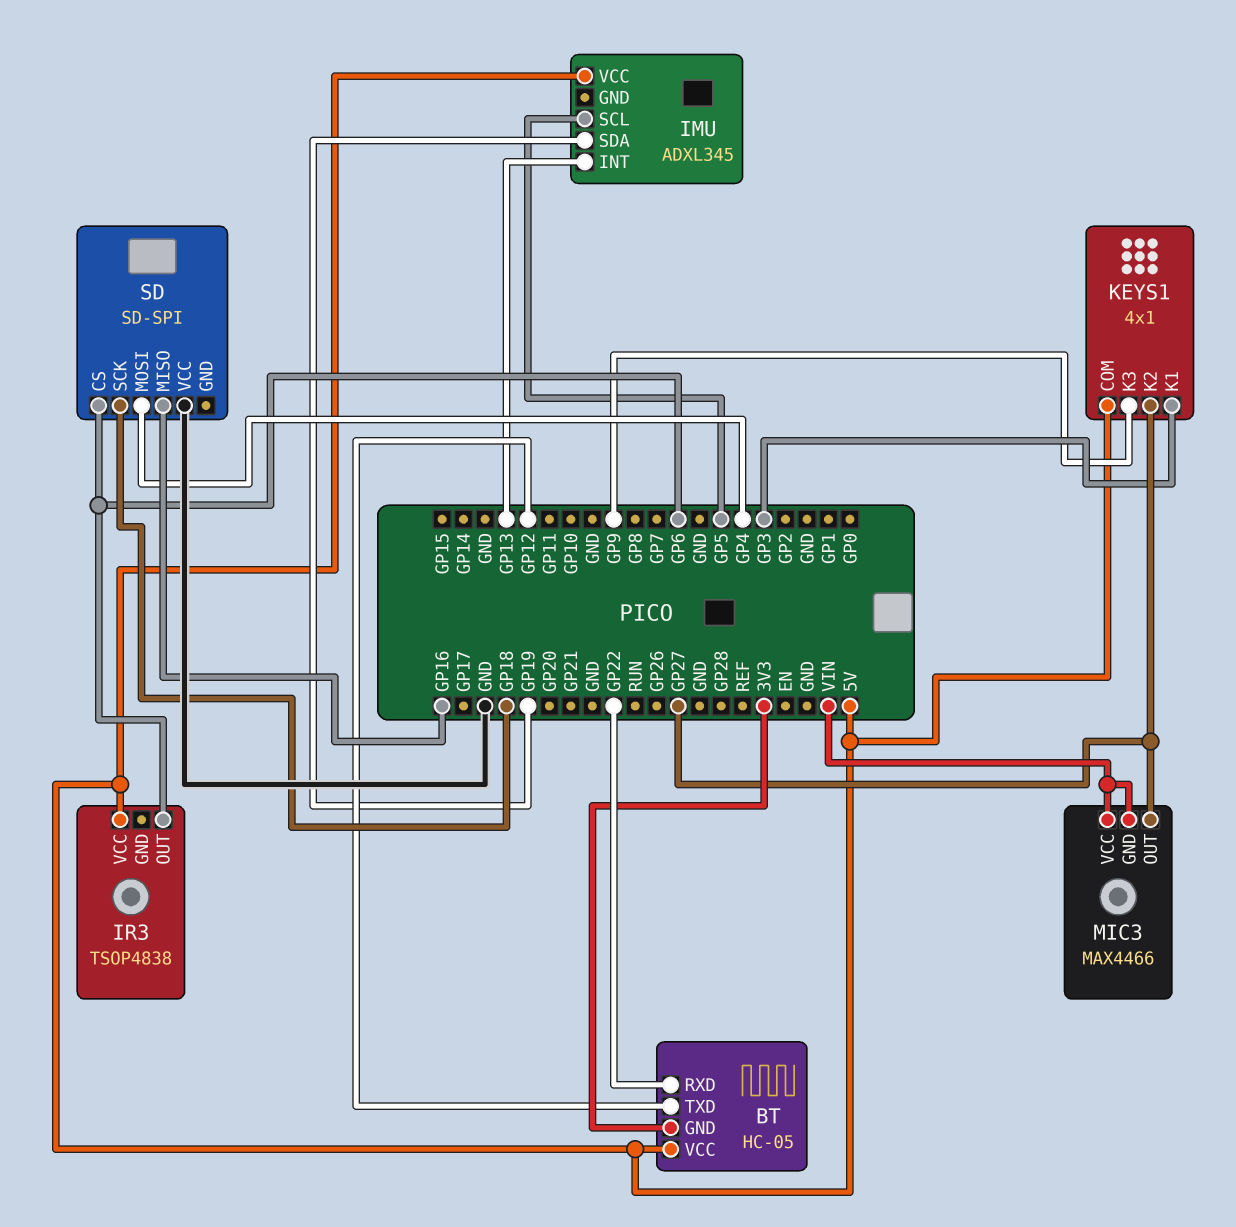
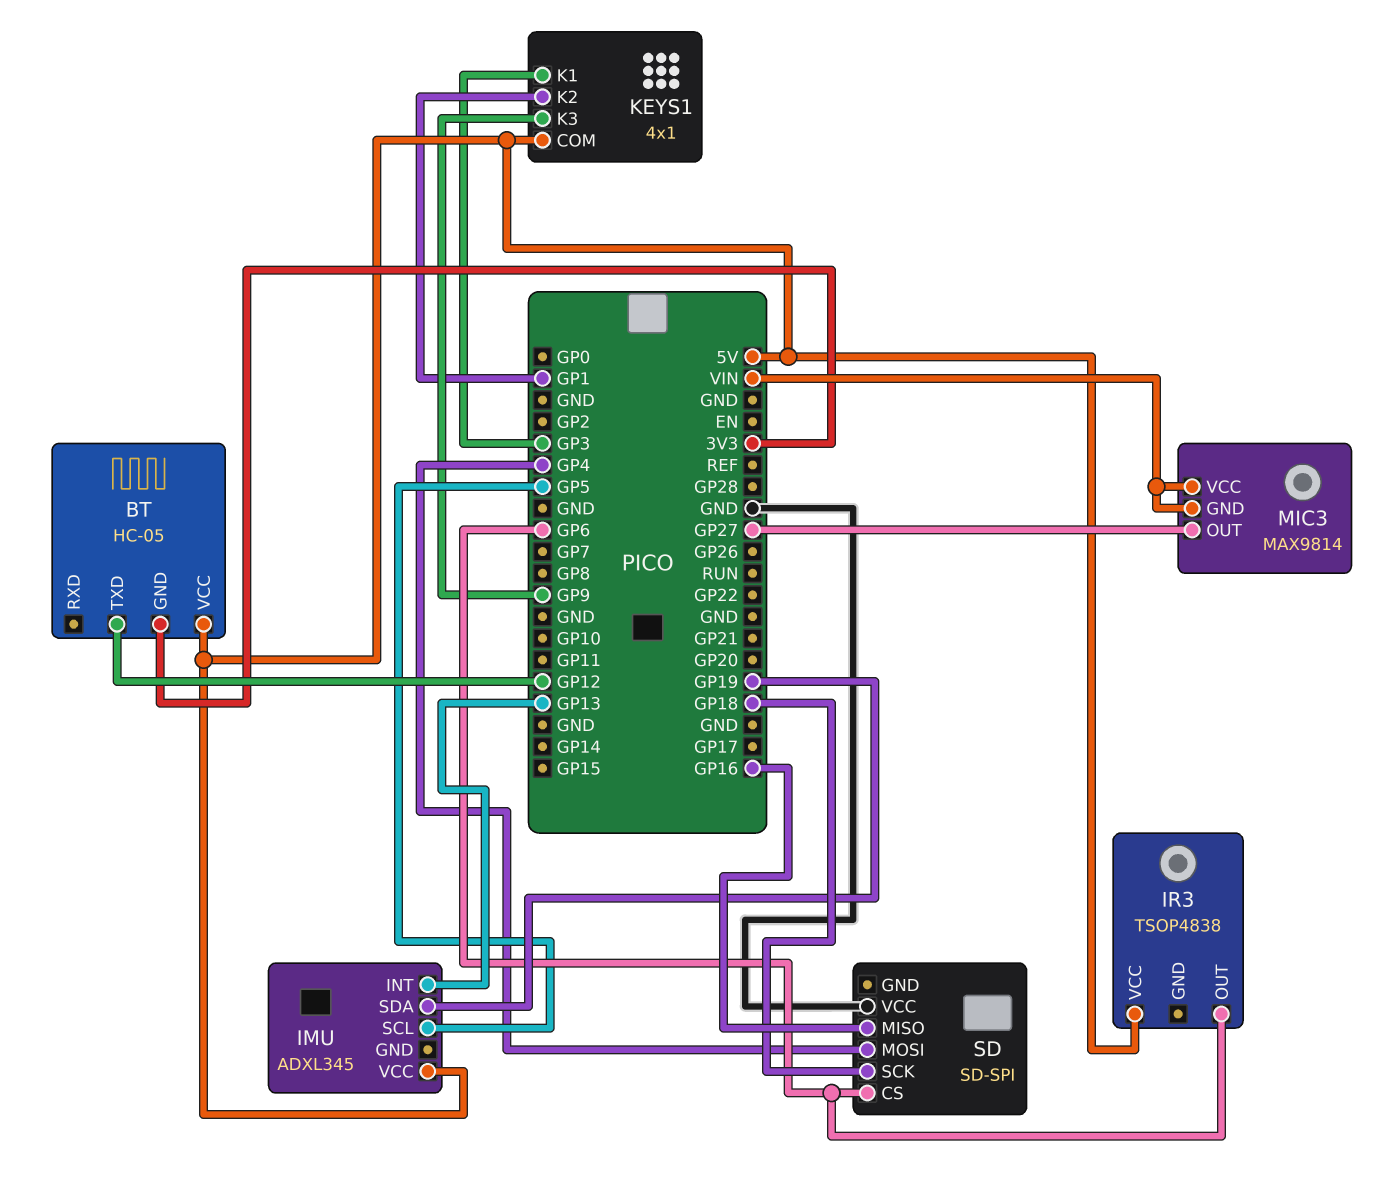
BT pin RXD: GP22 -> none
KEYS1 pin K2: GP27 -> GP1
MIC3: MAX4466 -> MAX9814

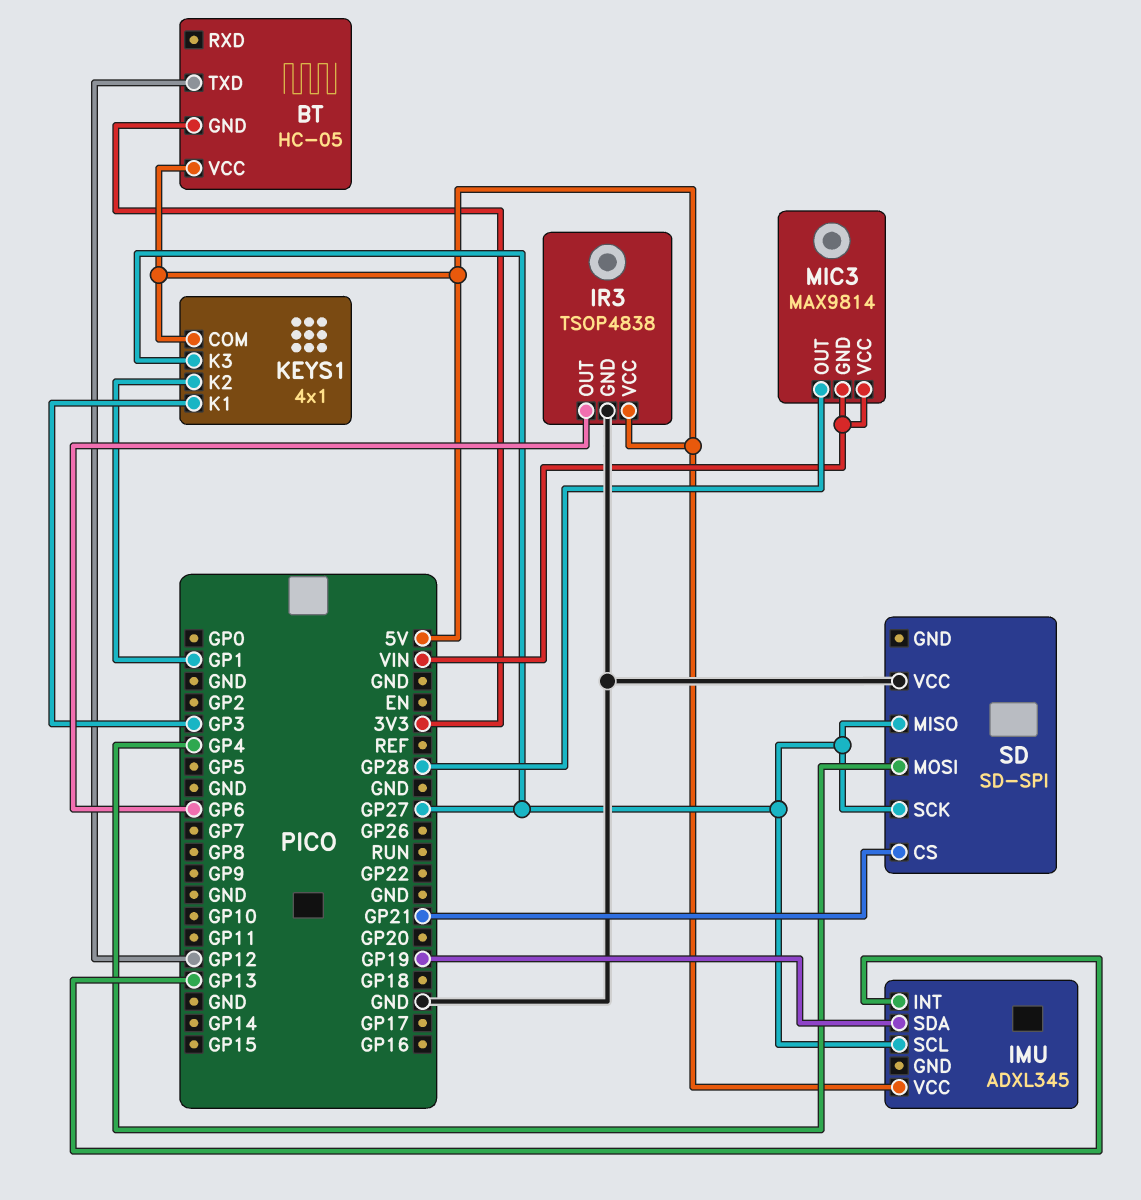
IMU pin SCL: GP5 -> GP27
IR3 pin GND: none -> GND
KEYS1 pin K3: GP9 -> GP27
MIC3 pin OUT: GP27 -> GP28
SD pin CS: GP6 -> GP21
SD pin MISO: GP16 -> GP27
SD pin SCK: GP18 -> GP27

